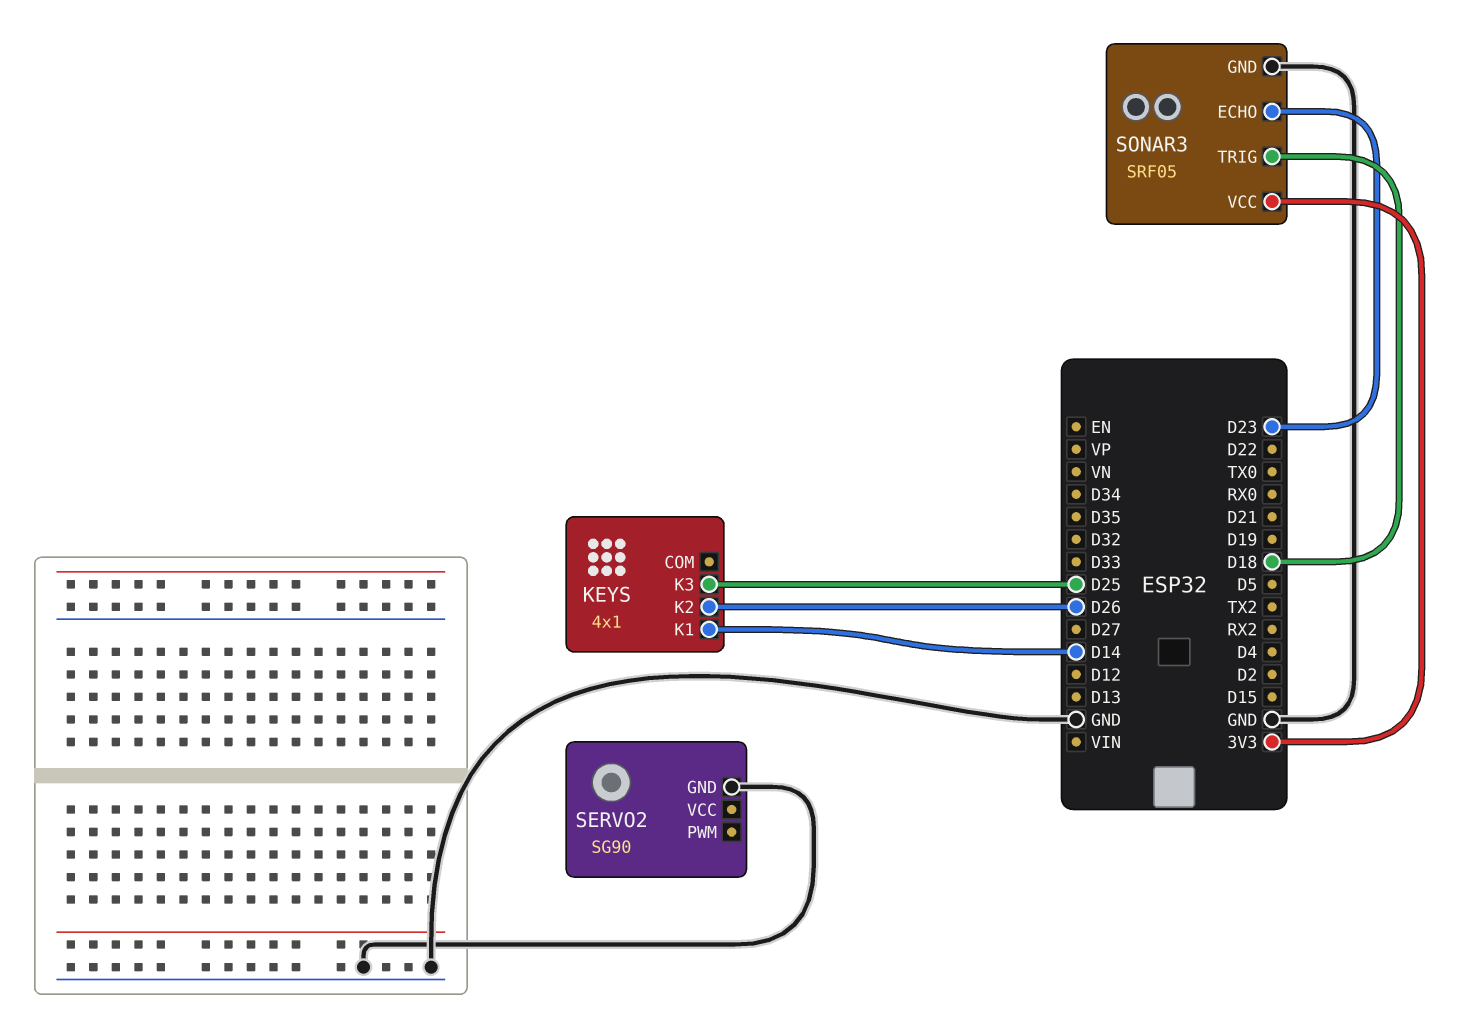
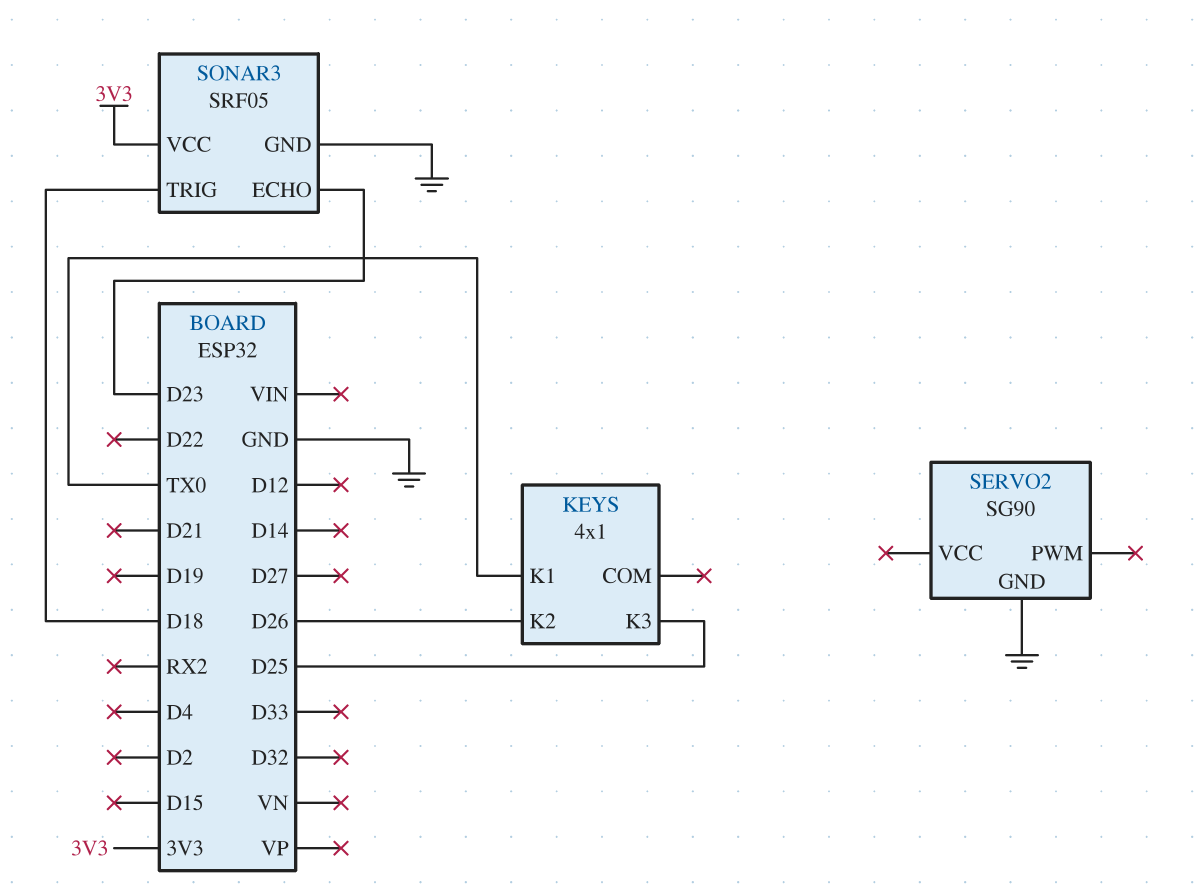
KEYS pin K1: D14 -> TX0

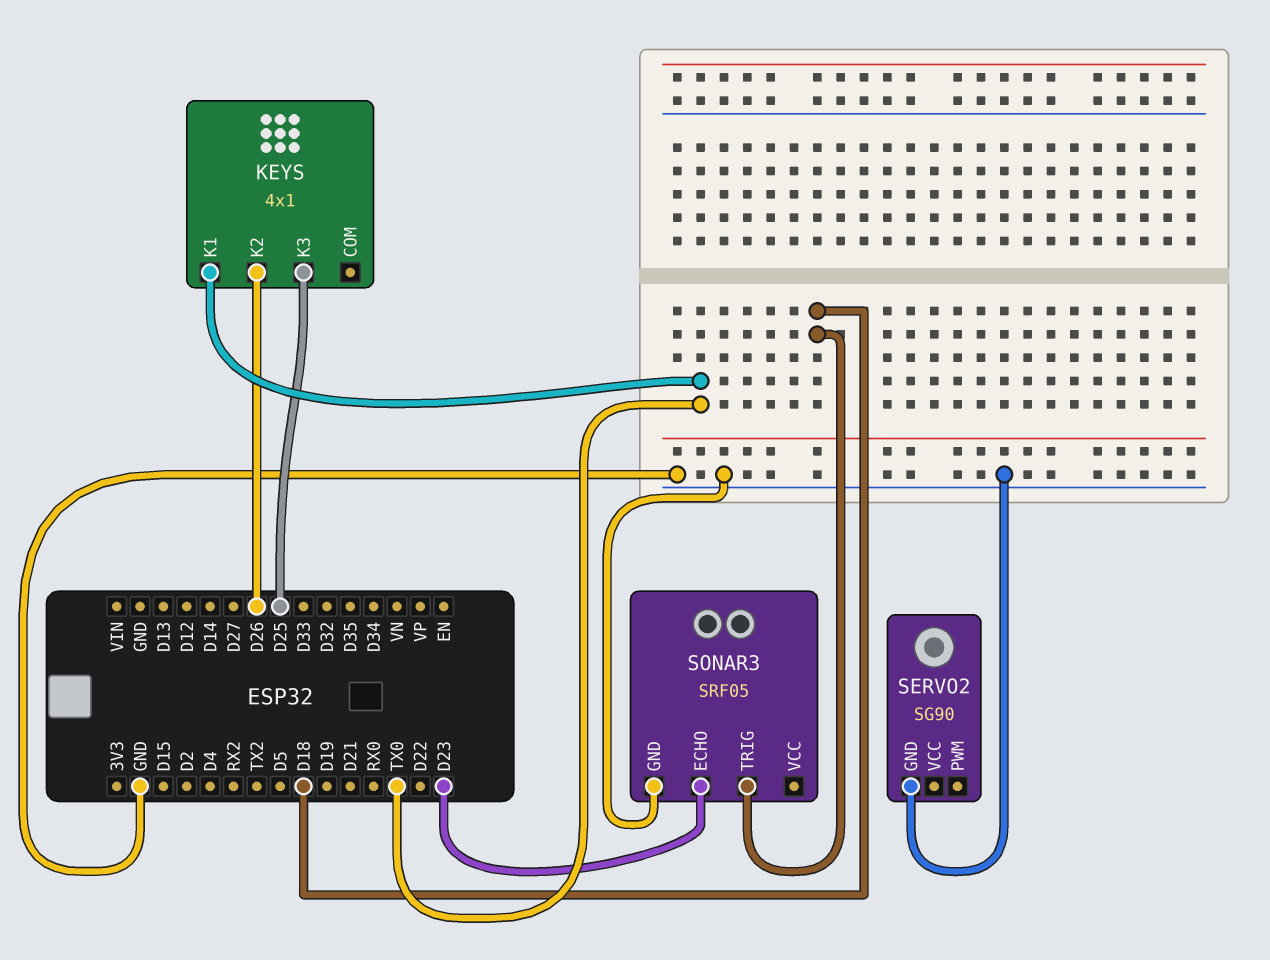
SONAR3 pin VCC: 3V3 -> none

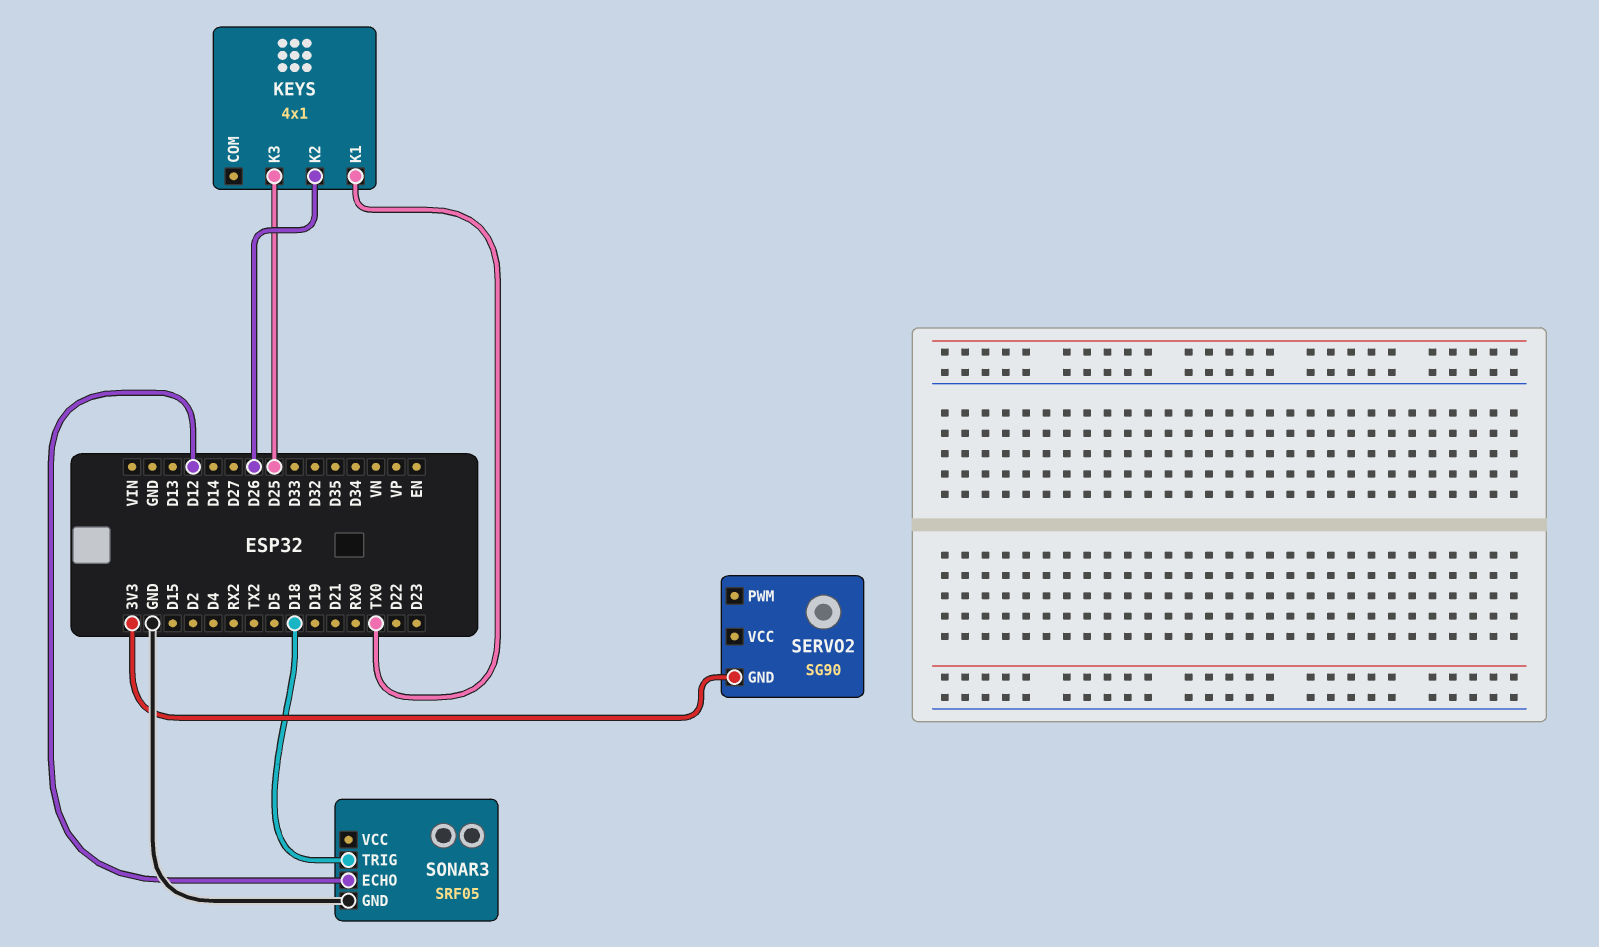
SERVO2 pin GND: GND -> 3V3
SONAR3 pin ECHO: D23 -> D12

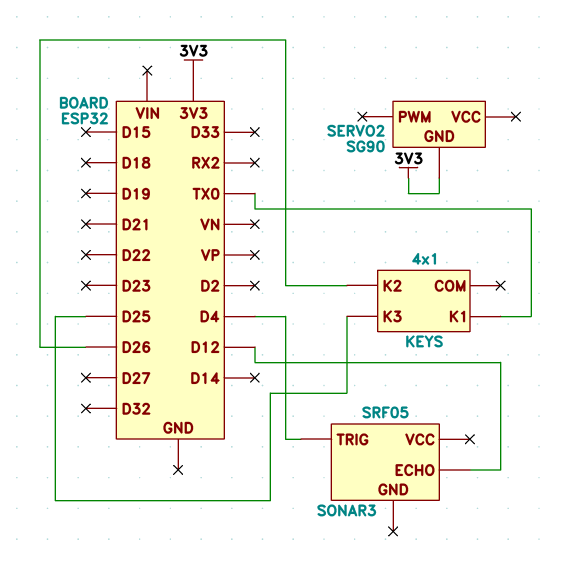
SONAR3 pin GND: GND -> none
SONAR3 pin TRIG: D18 -> D4

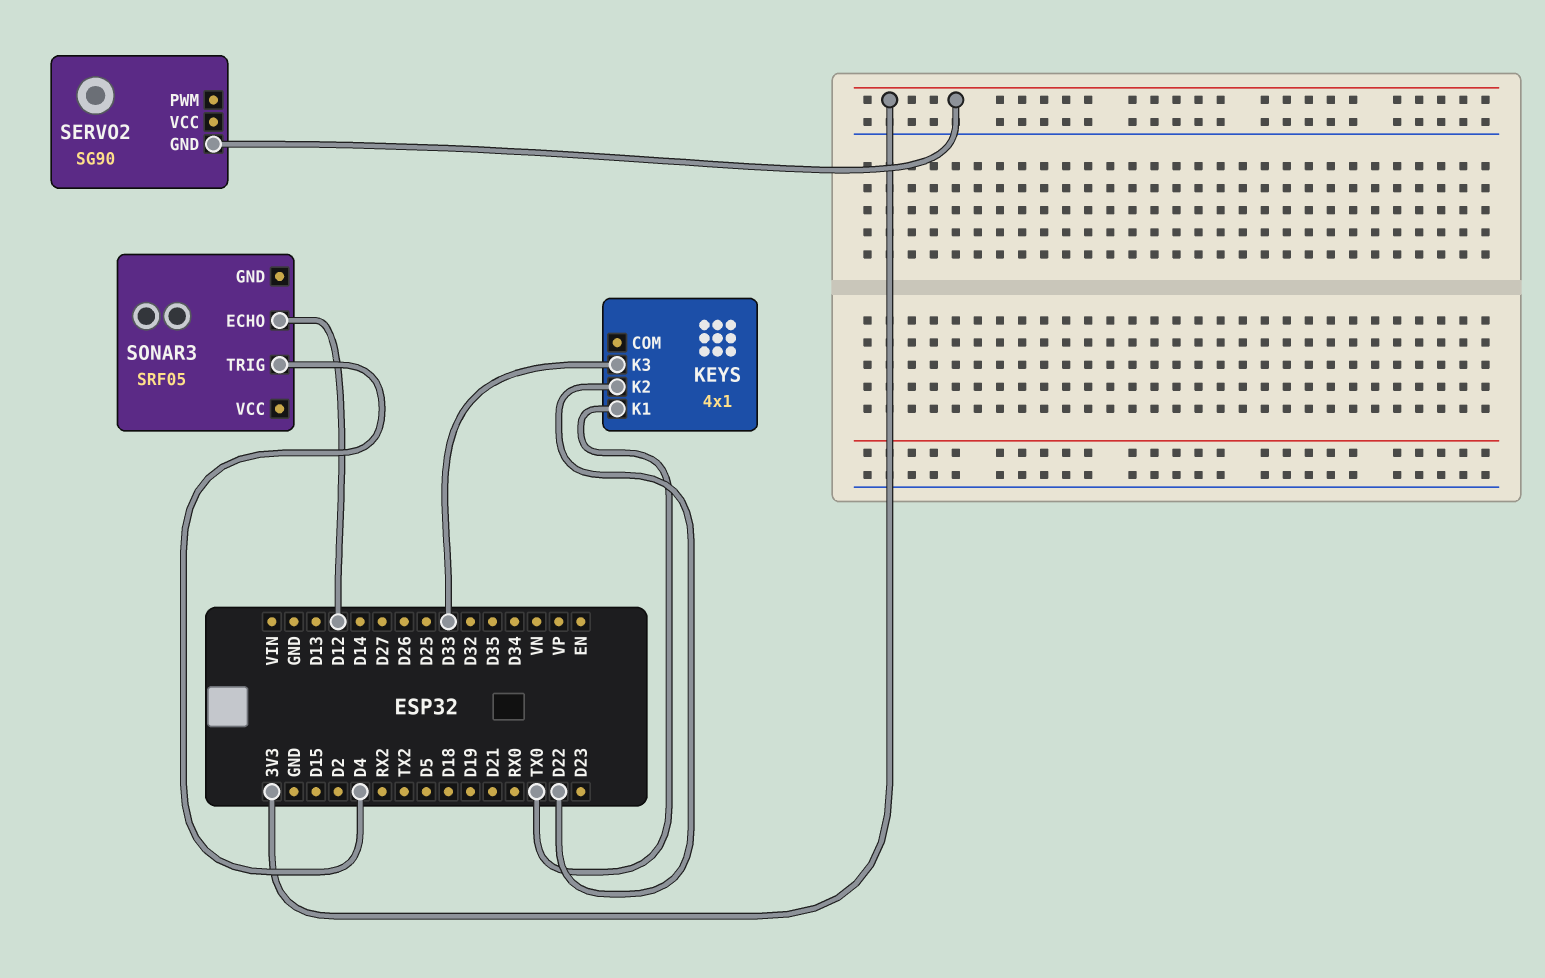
KEYS pin K2: D26 -> D22
KEYS pin K3: D25 -> D33

